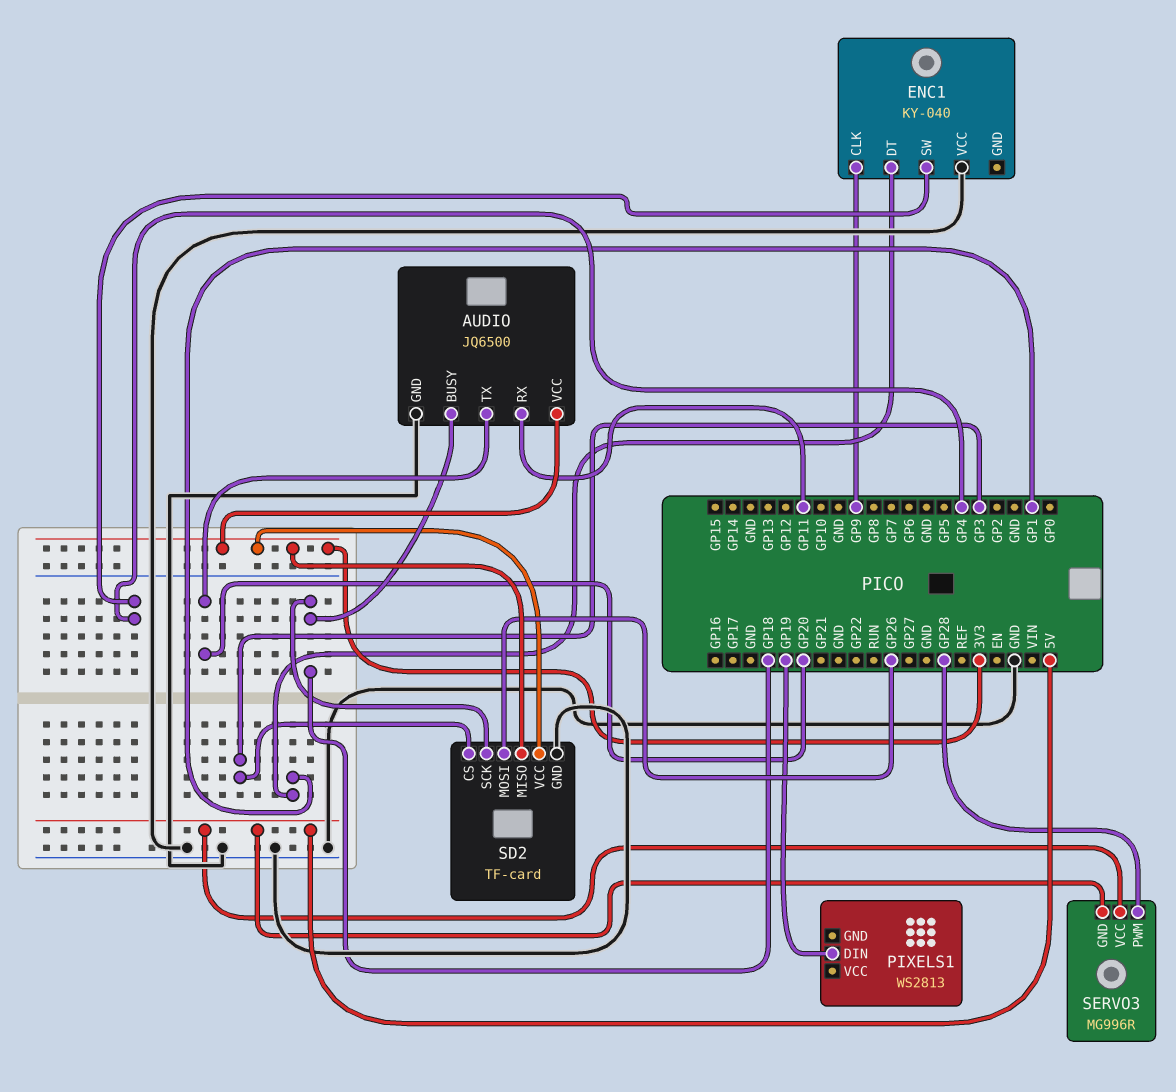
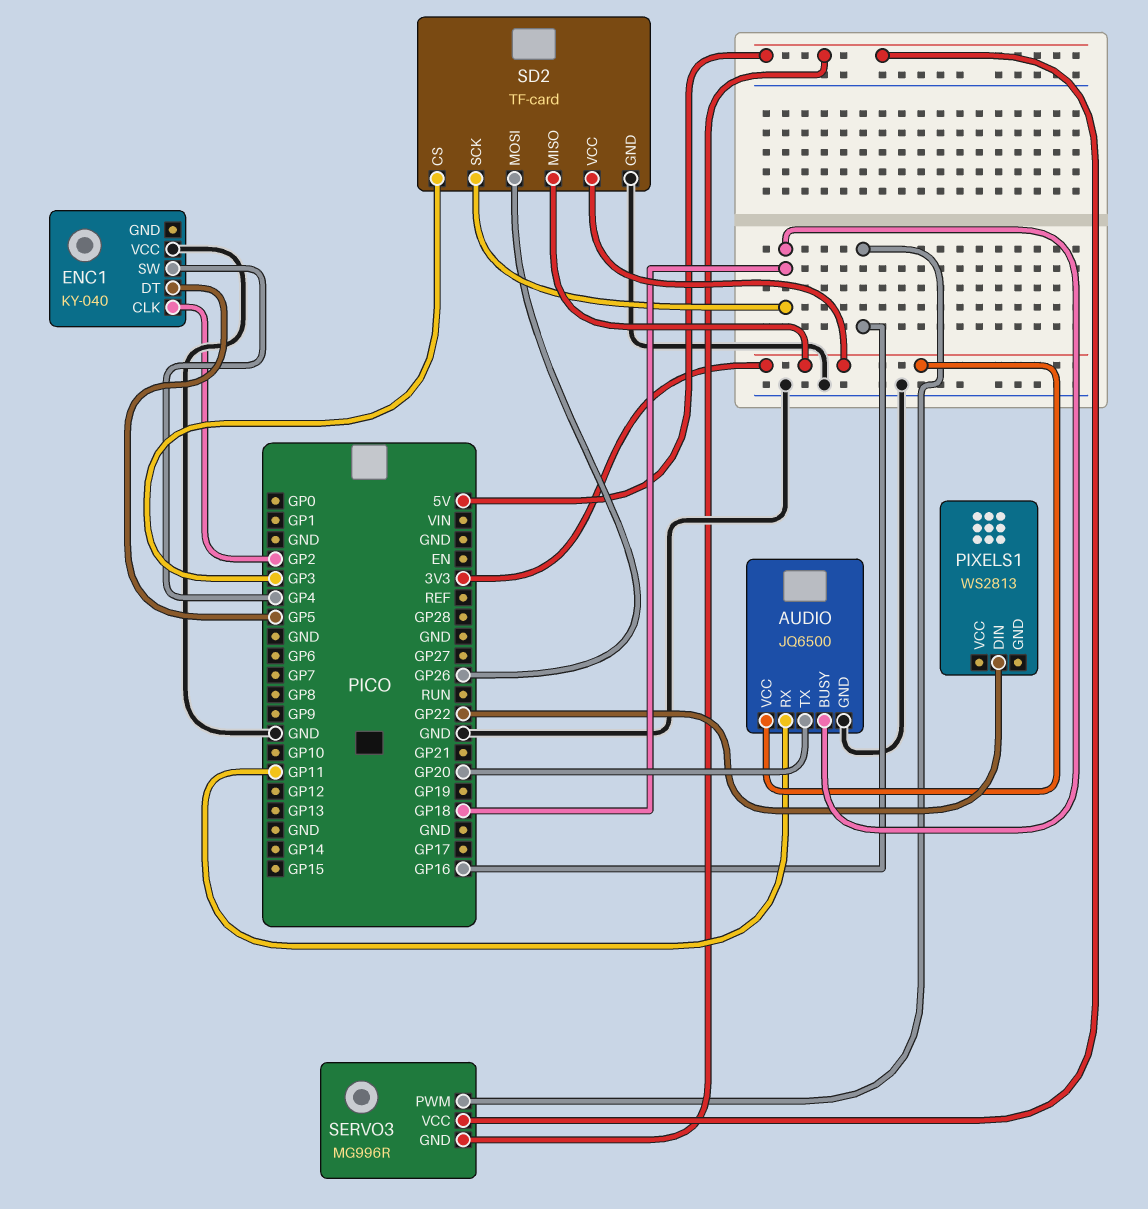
ENC1 pin CLK: GP9 -> GP2
ENC1 pin DT: GP1 -> GP5
PIXELS1 pin DIN: GP19 -> GP22
SERVO3 pin PWM: GP28 -> GP16

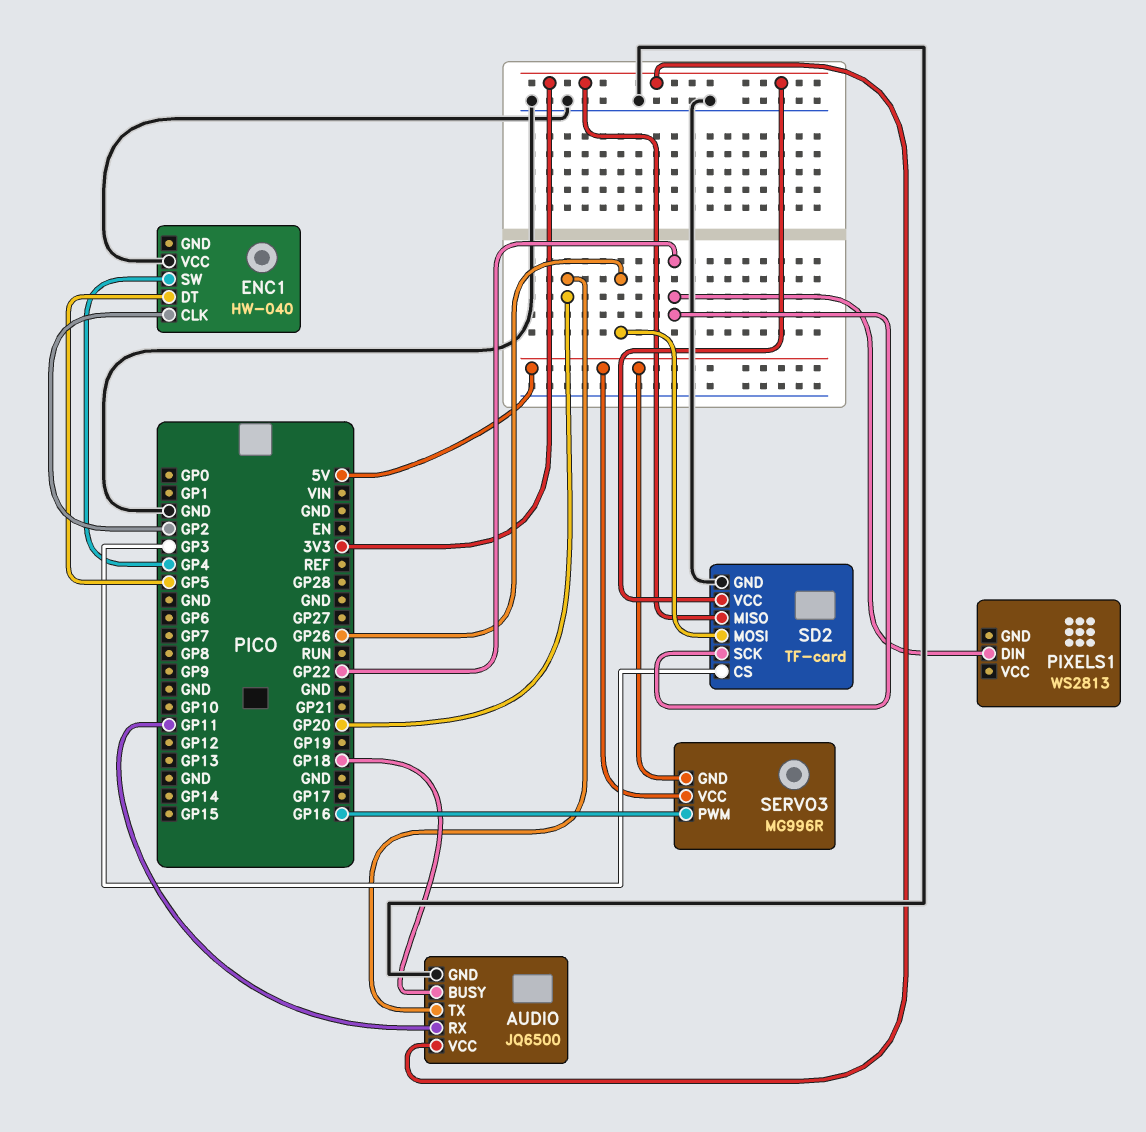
ENC1: KY-040 -> HW-040
SD2 pin SCK: GP18 -> GP22

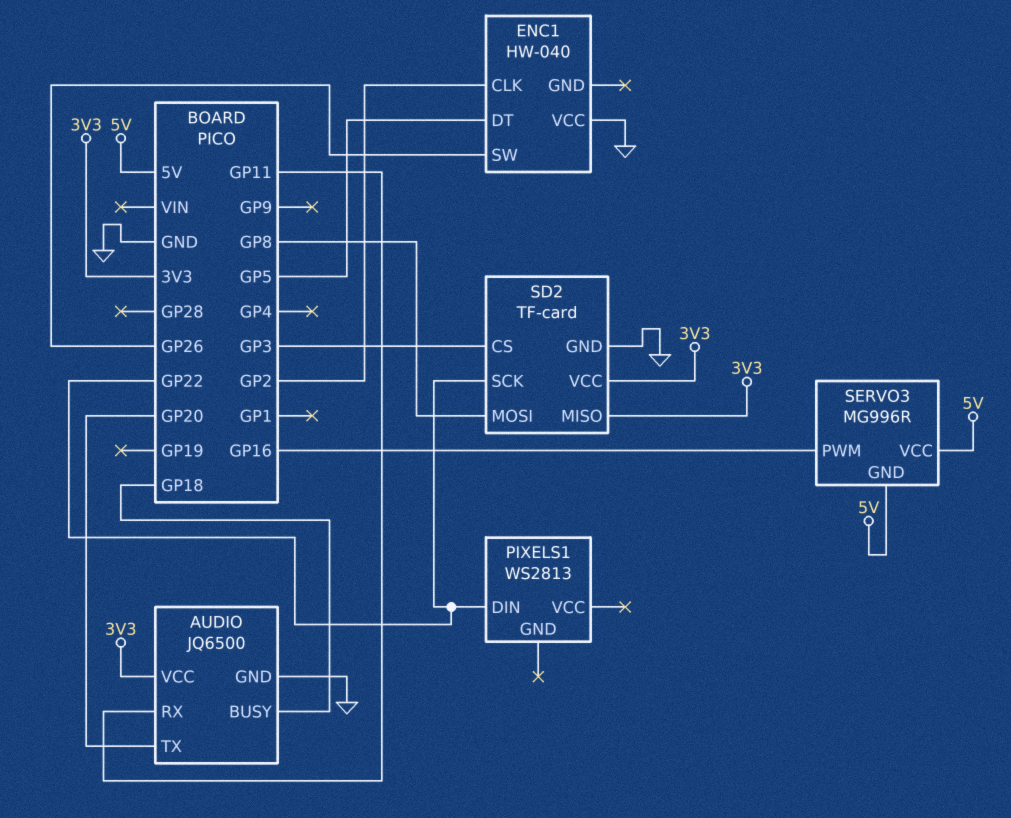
ENC1 pin SW: GP4 -> GP26
SD2 pin MOSI: GP26 -> GP8

